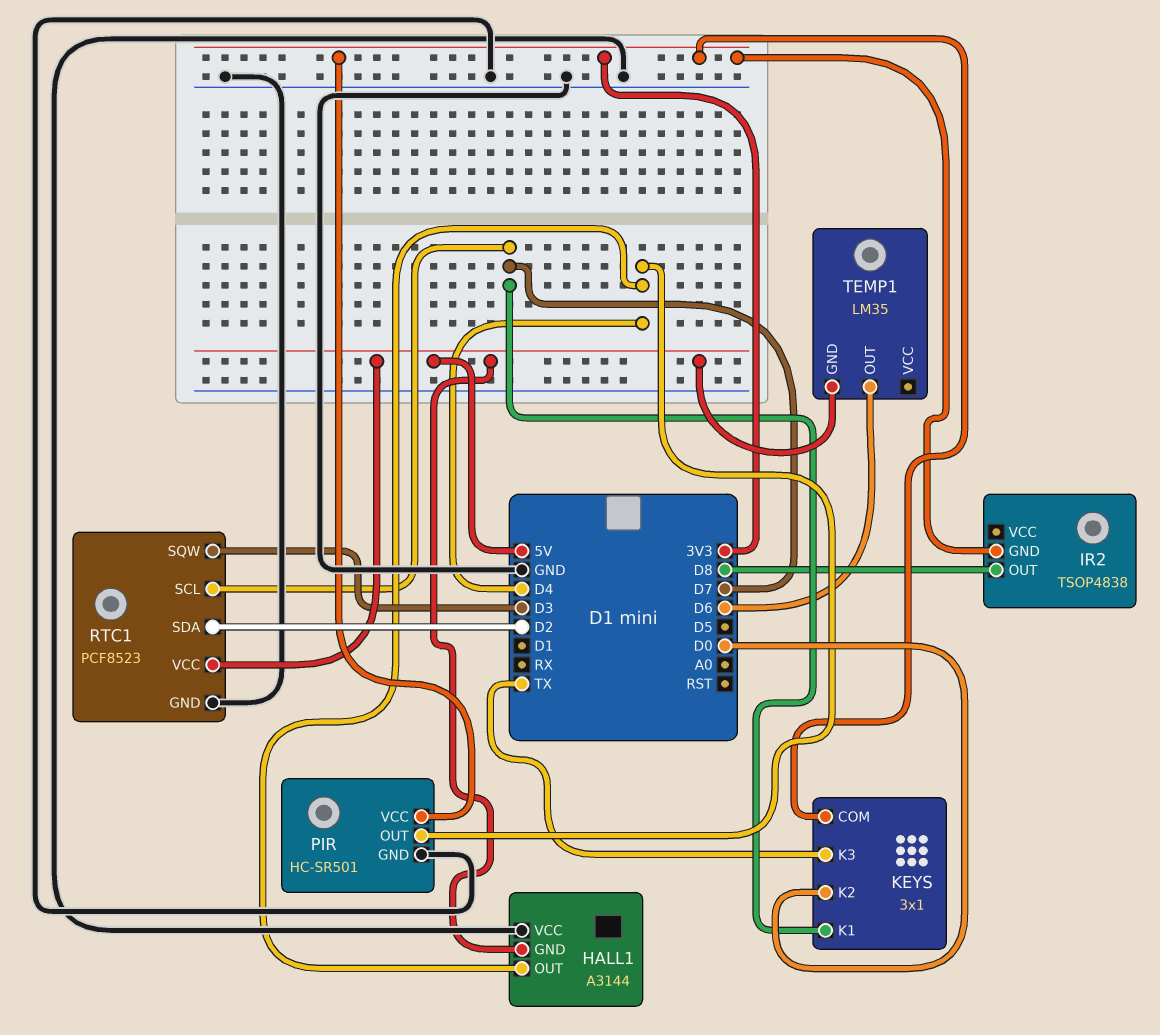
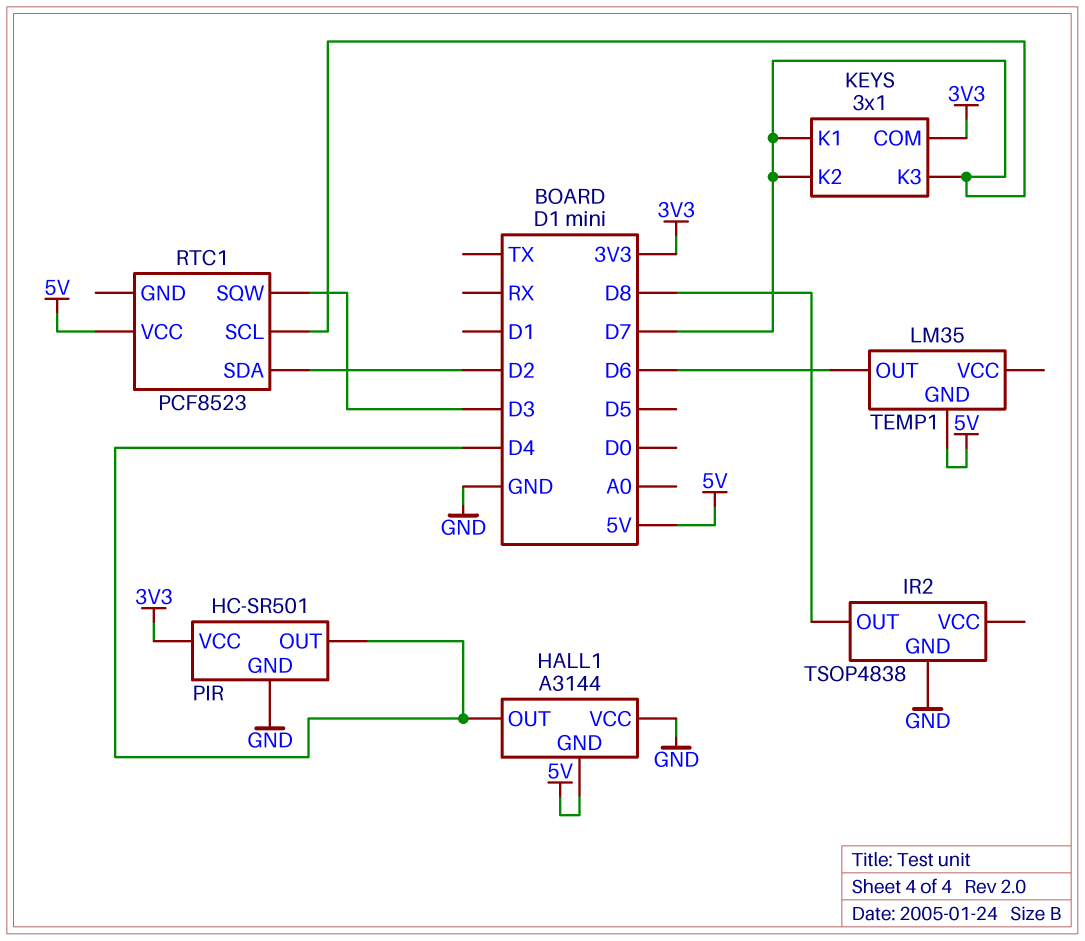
IR2 pin GND: 3V3 -> GND
KEYS pin K2: D0 -> D7
KEYS pin K3: TX -> D7
RTC1 pin GND: GND -> none

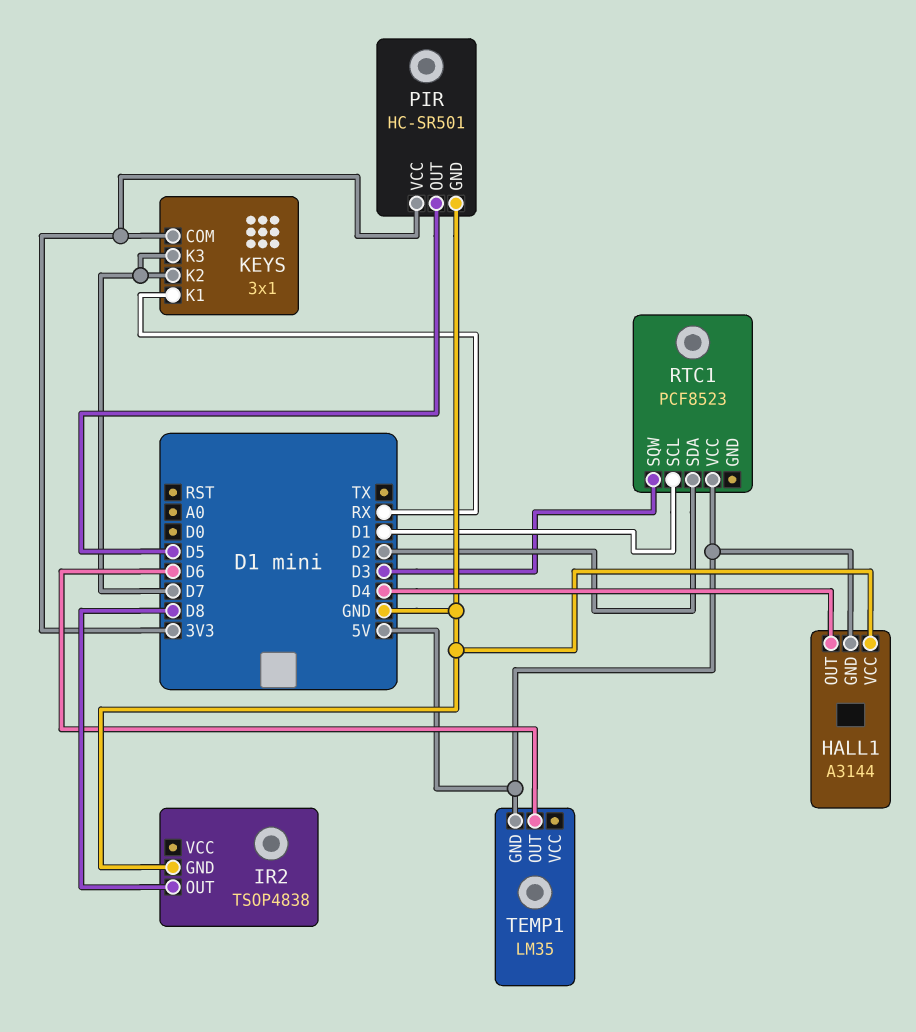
KEYS pin K1: D7 -> RX
PIR pin OUT: D4 -> D5
RTC1 pin SCL: D7 -> D1

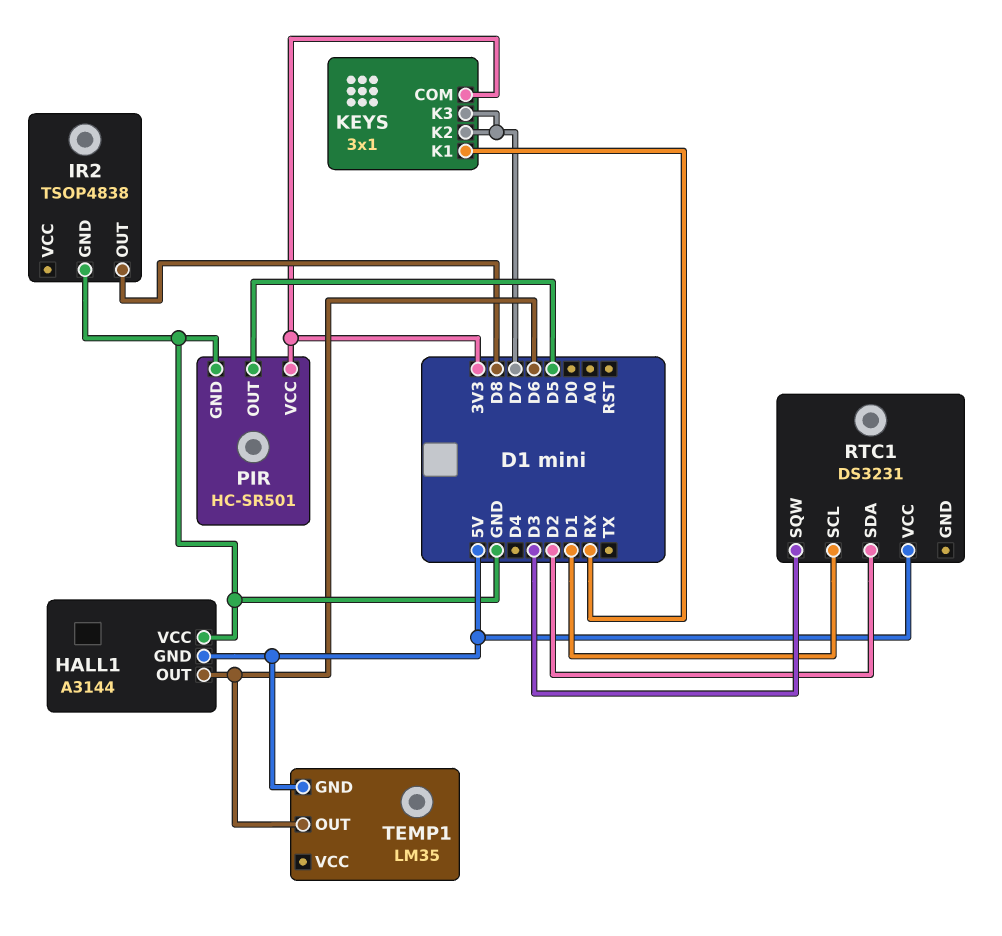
HALL1 pin OUT: D4 -> D6
RTC1: PCF8523 -> DS3231

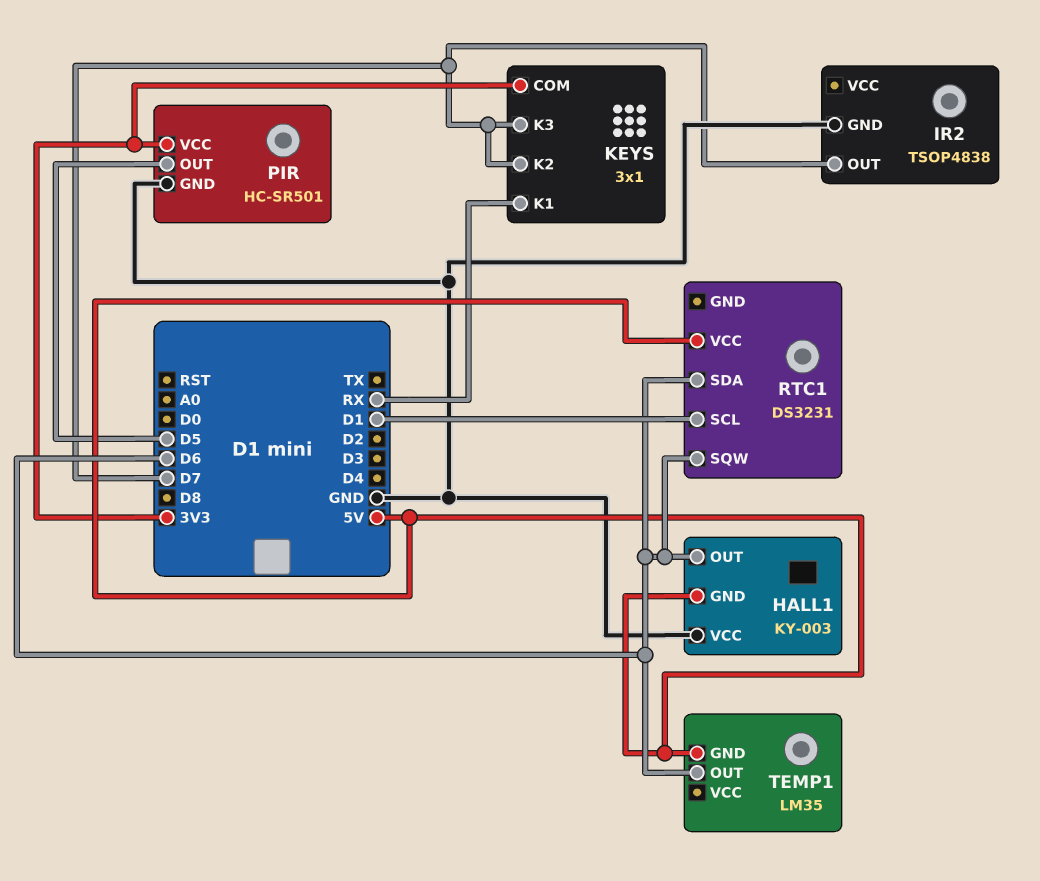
HALL1: A3144 -> KY-003
IR2 pin OUT: D8 -> D7
RTC1 pin SDA: D2 -> D6
RTC1 pin SQW: D3 -> D6

